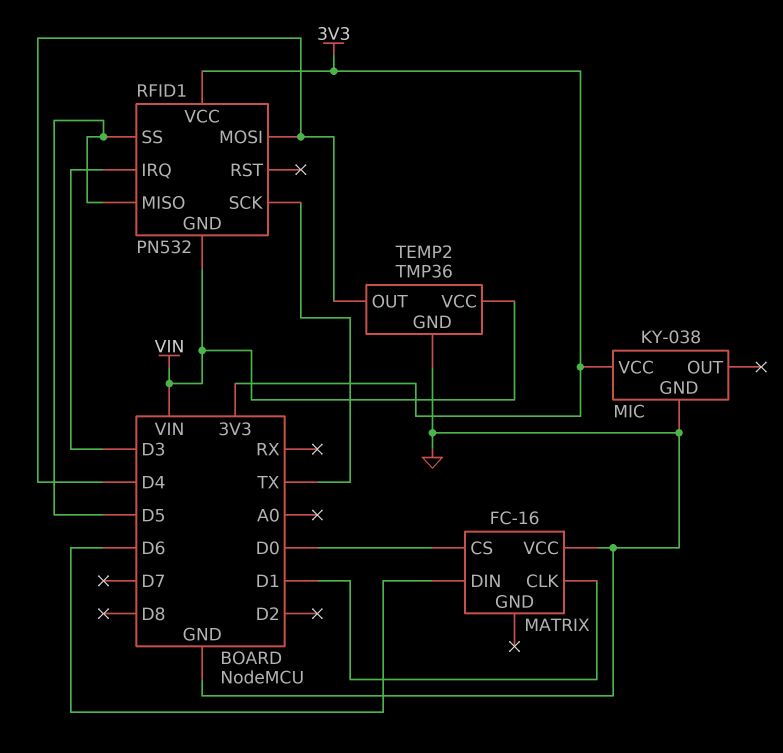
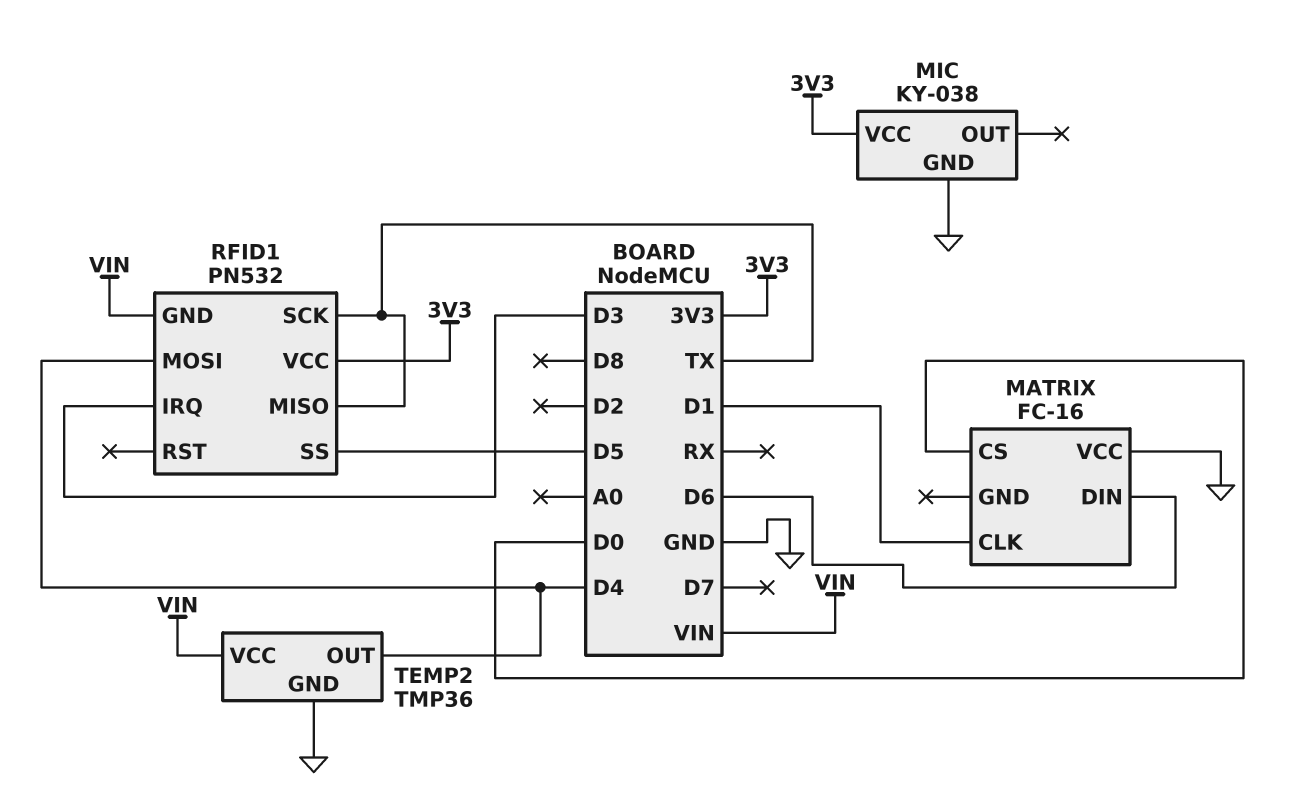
RFID1 pin MISO: D5 -> TX

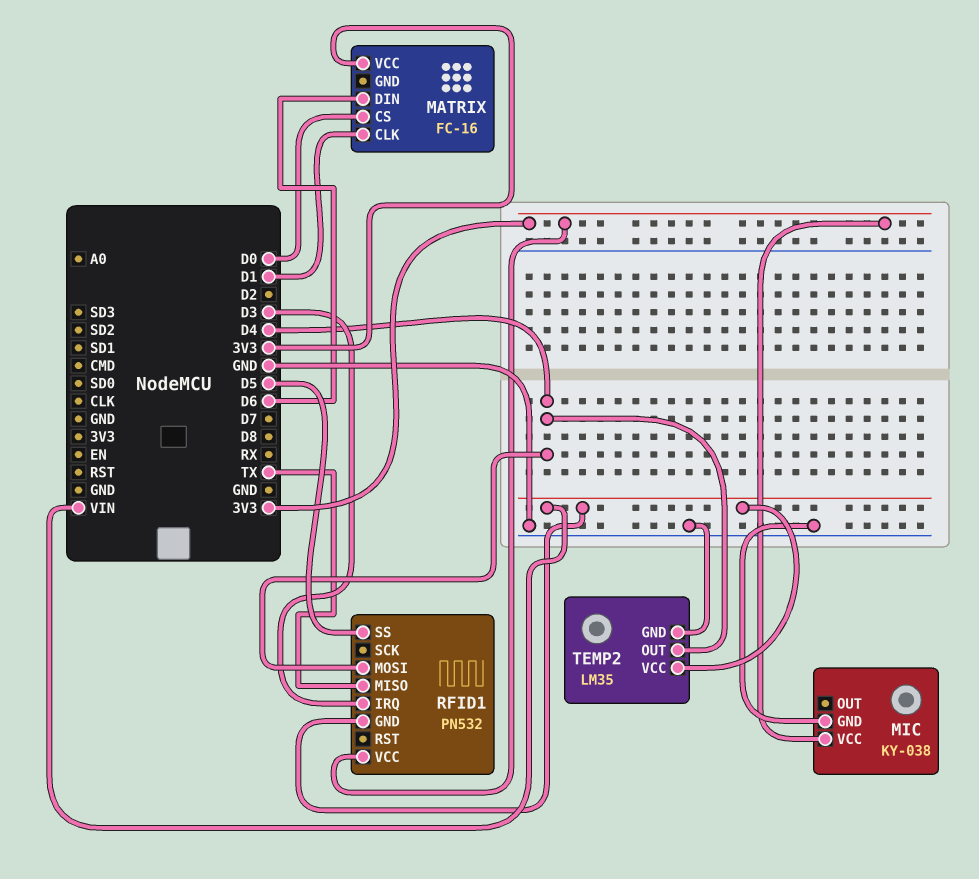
MATRIX pin VCC: GND -> 3V3
RFID1 pin SCK: TX -> none
TEMP2: TMP36 -> LM35

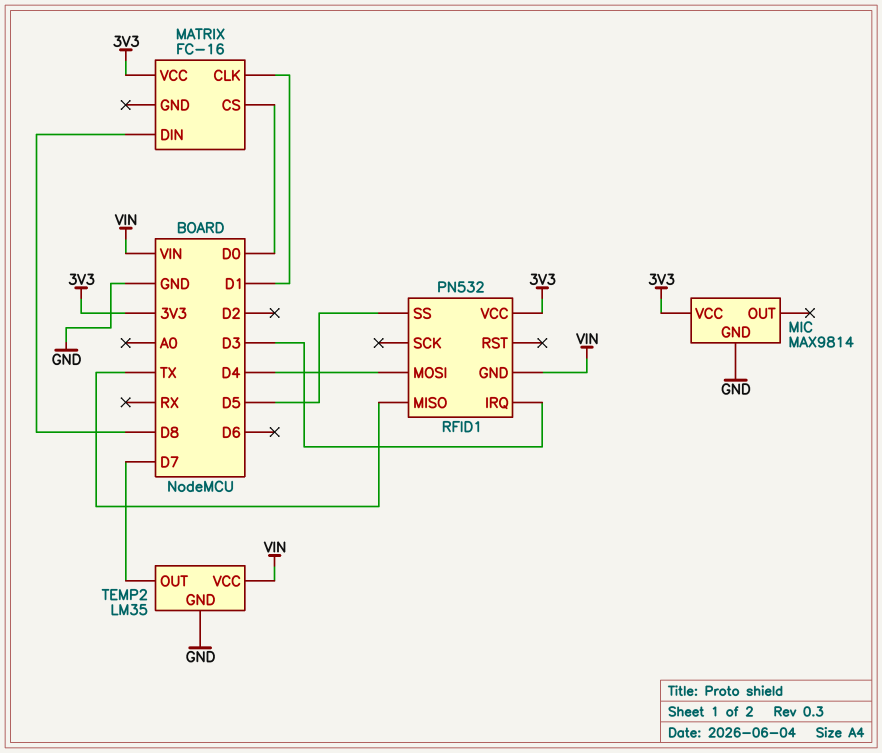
MATRIX pin DIN: D6 -> D8
MIC: KY-038 -> MAX9814
TEMP2 pin OUT: D4 -> D7

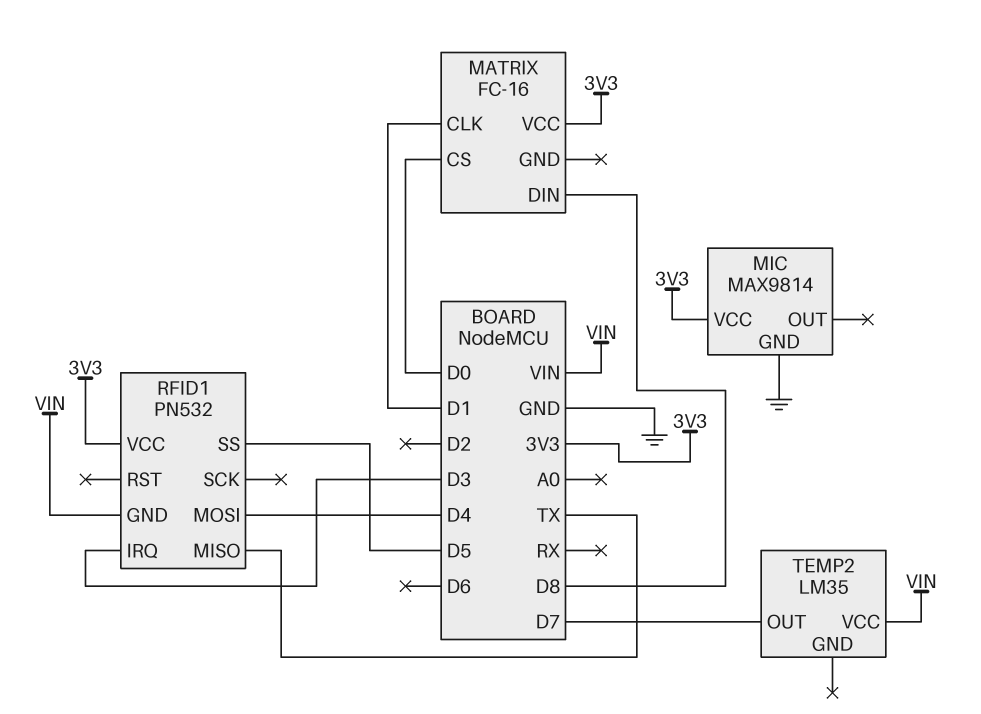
TEMP2 pin GND: GND -> none

